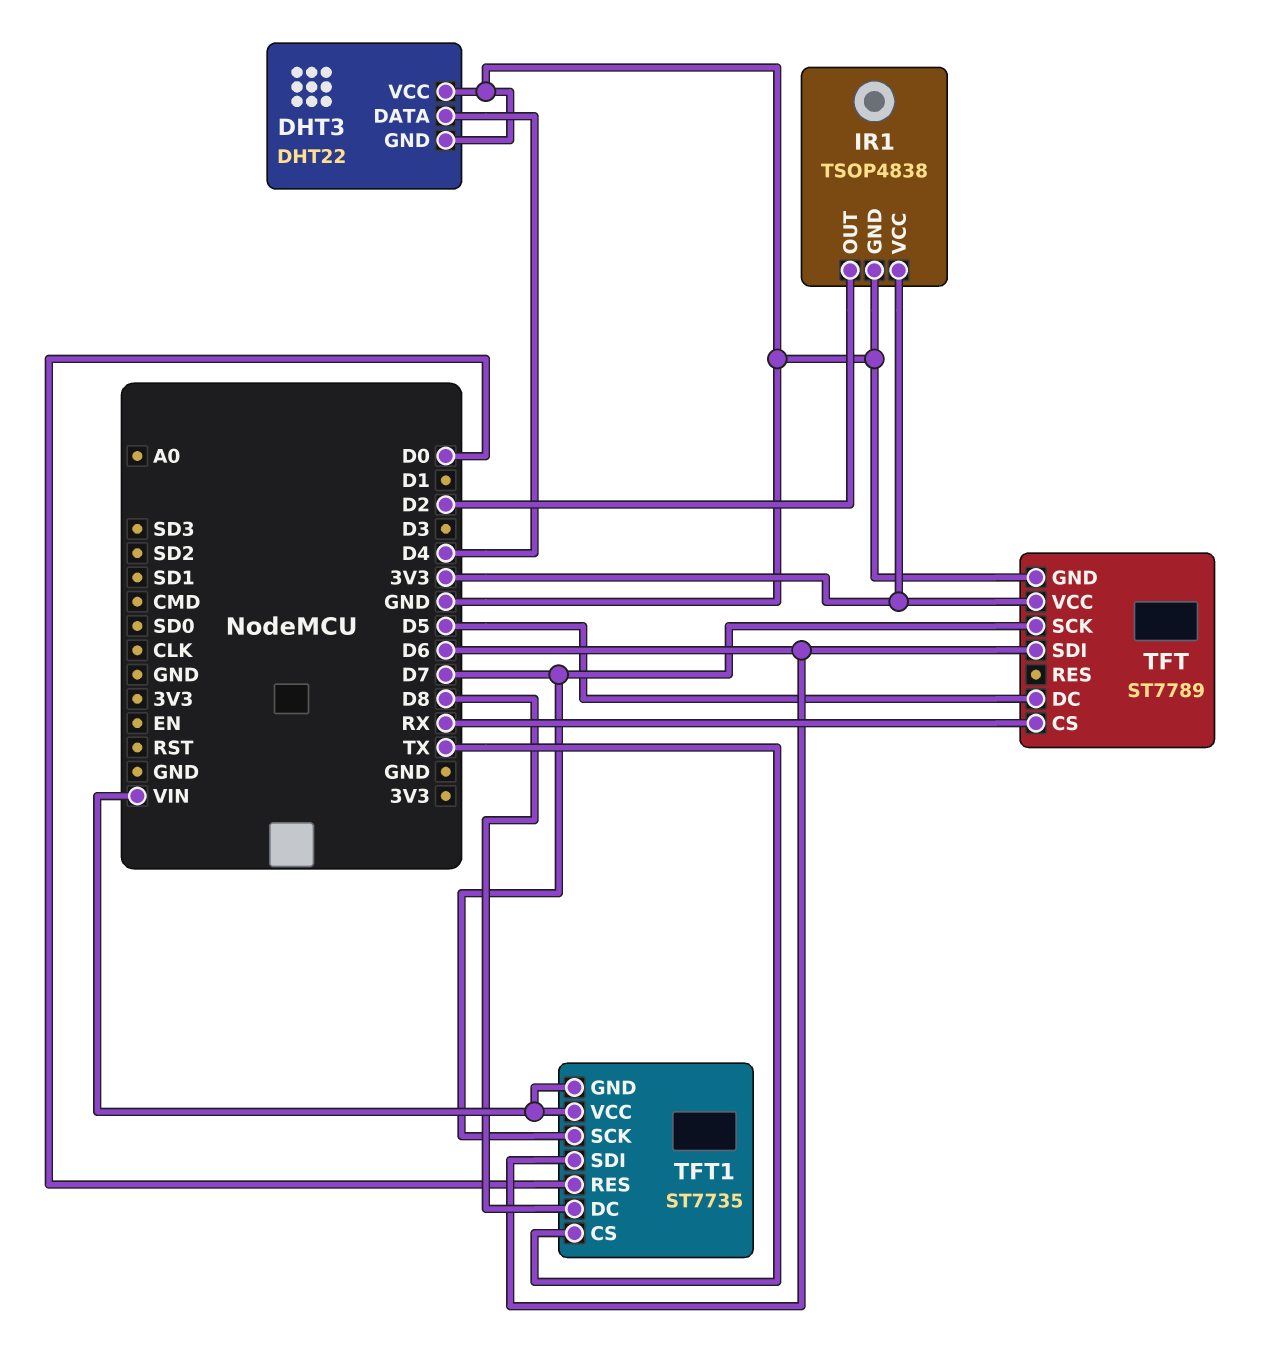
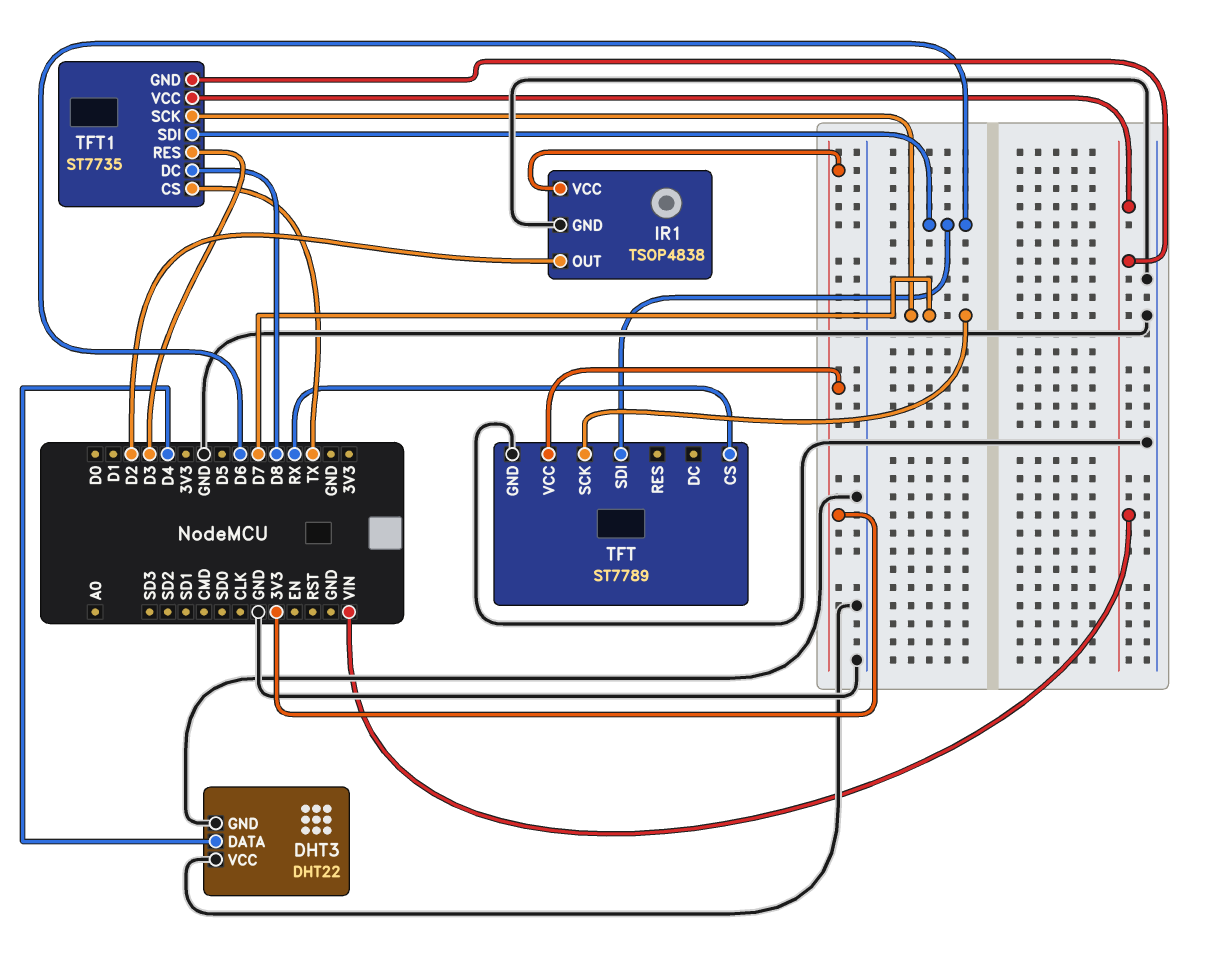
TFT pin DC: D5 -> none
TFT1 pin RES: D0 -> D3

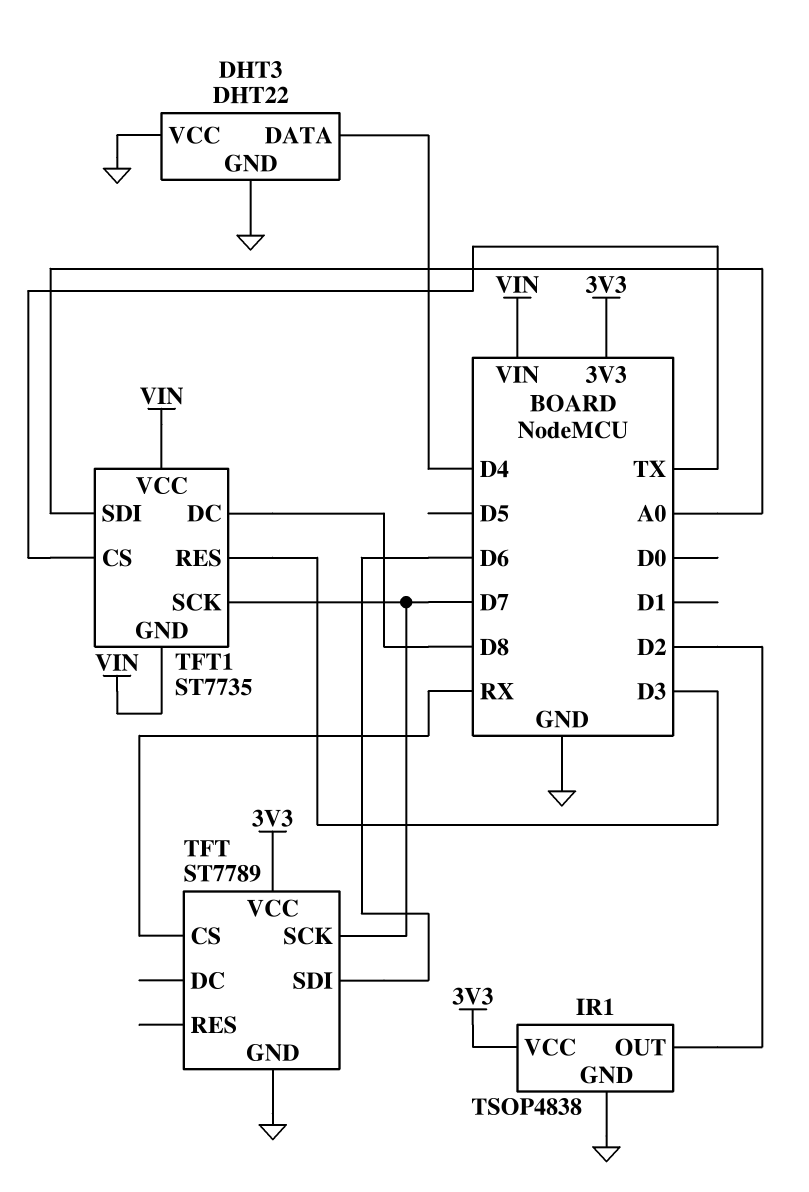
TFT1 pin SDI: D6 -> A0

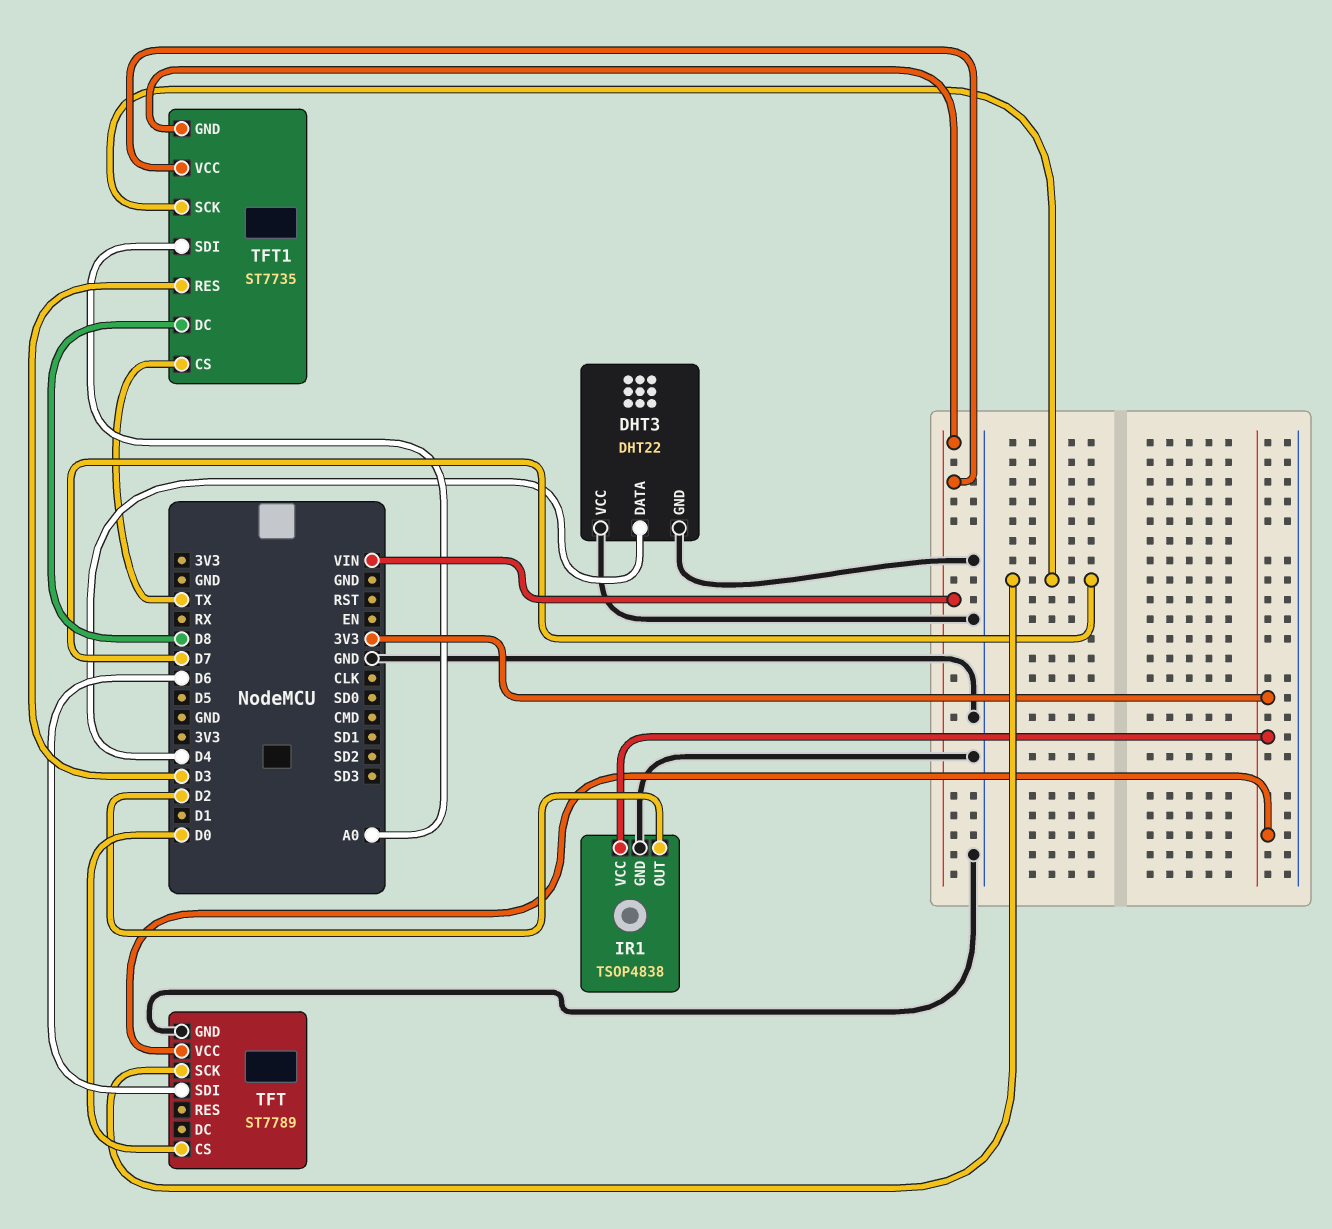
TFT pin CS: RX -> D0

